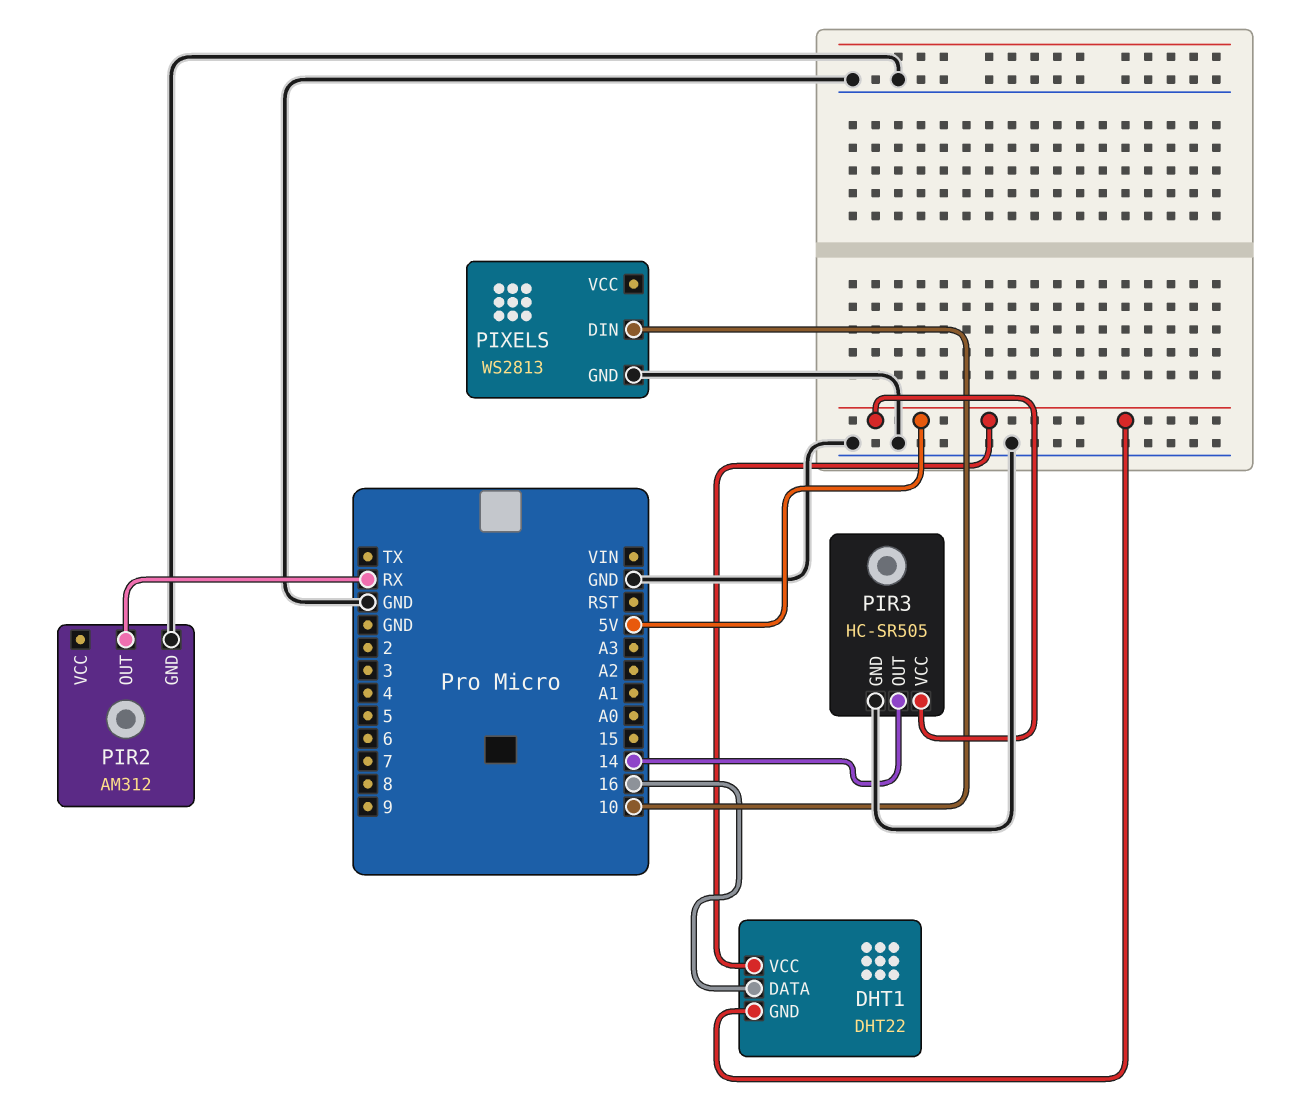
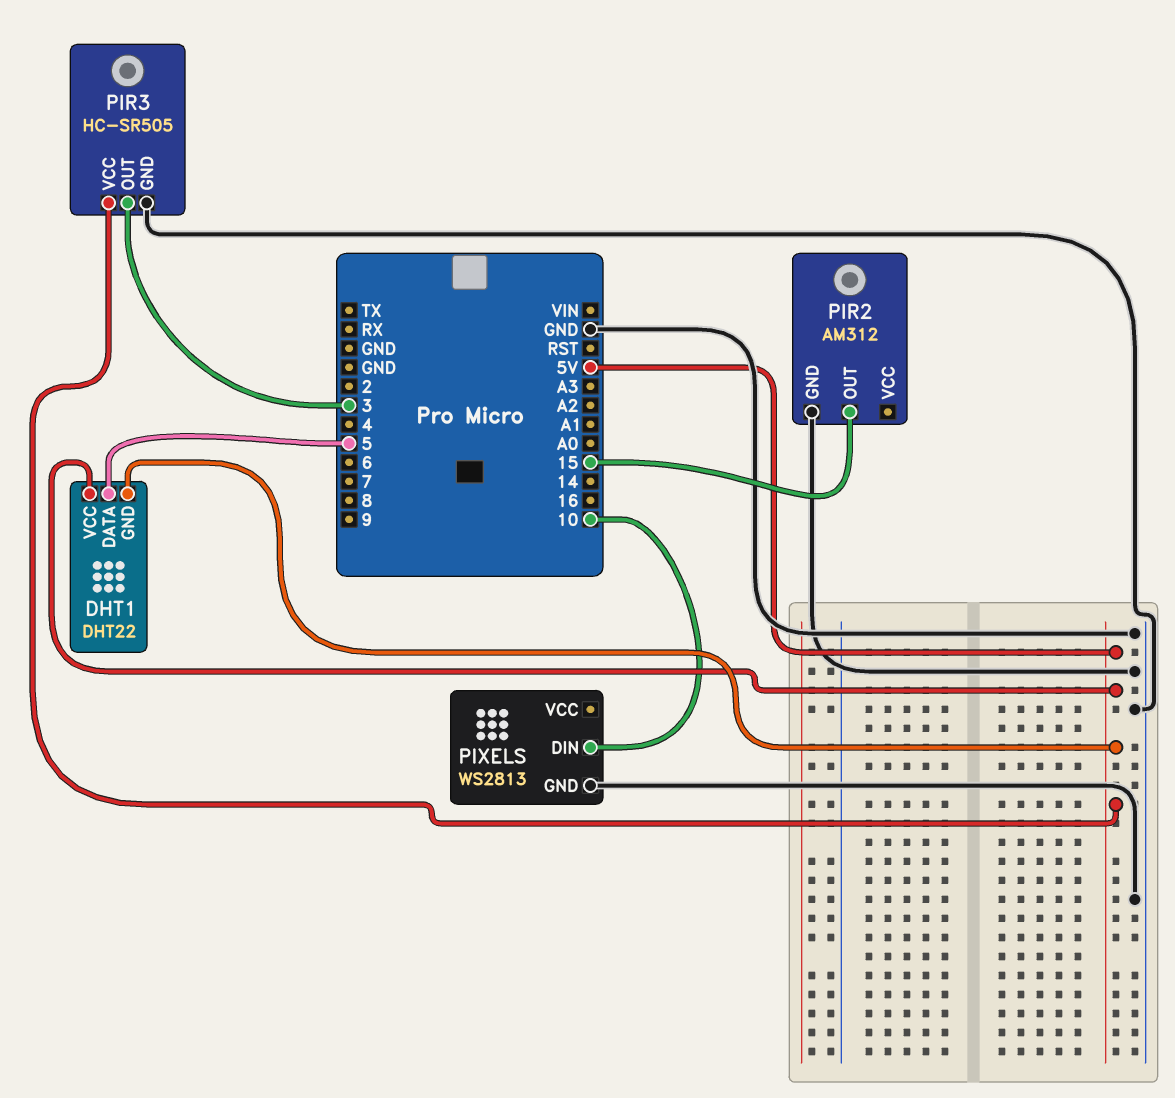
DHT1 pin DATA: 16 -> 5
PIR2 pin OUT: RX -> 15
PIR3 pin OUT: 14 -> 3

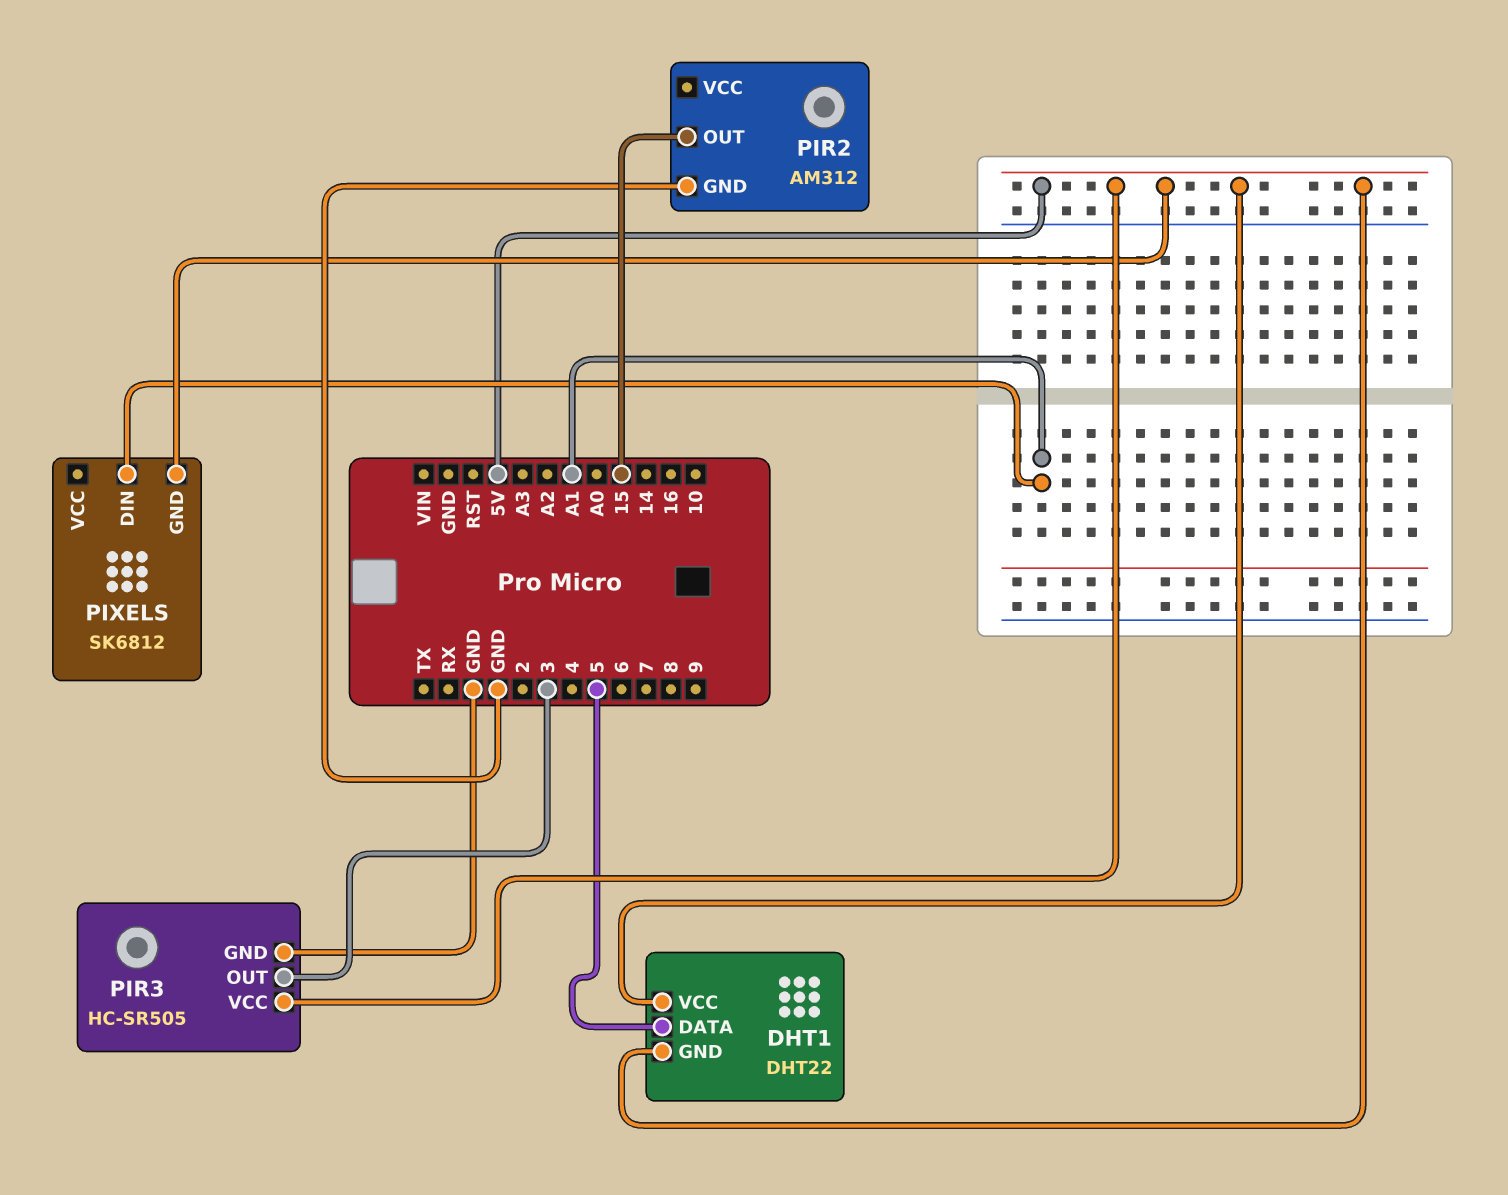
PIXELS: WS2813 -> SK6812
PIXELS pin DIN: 10 -> A1
PIXELS pin GND: GND -> 5V

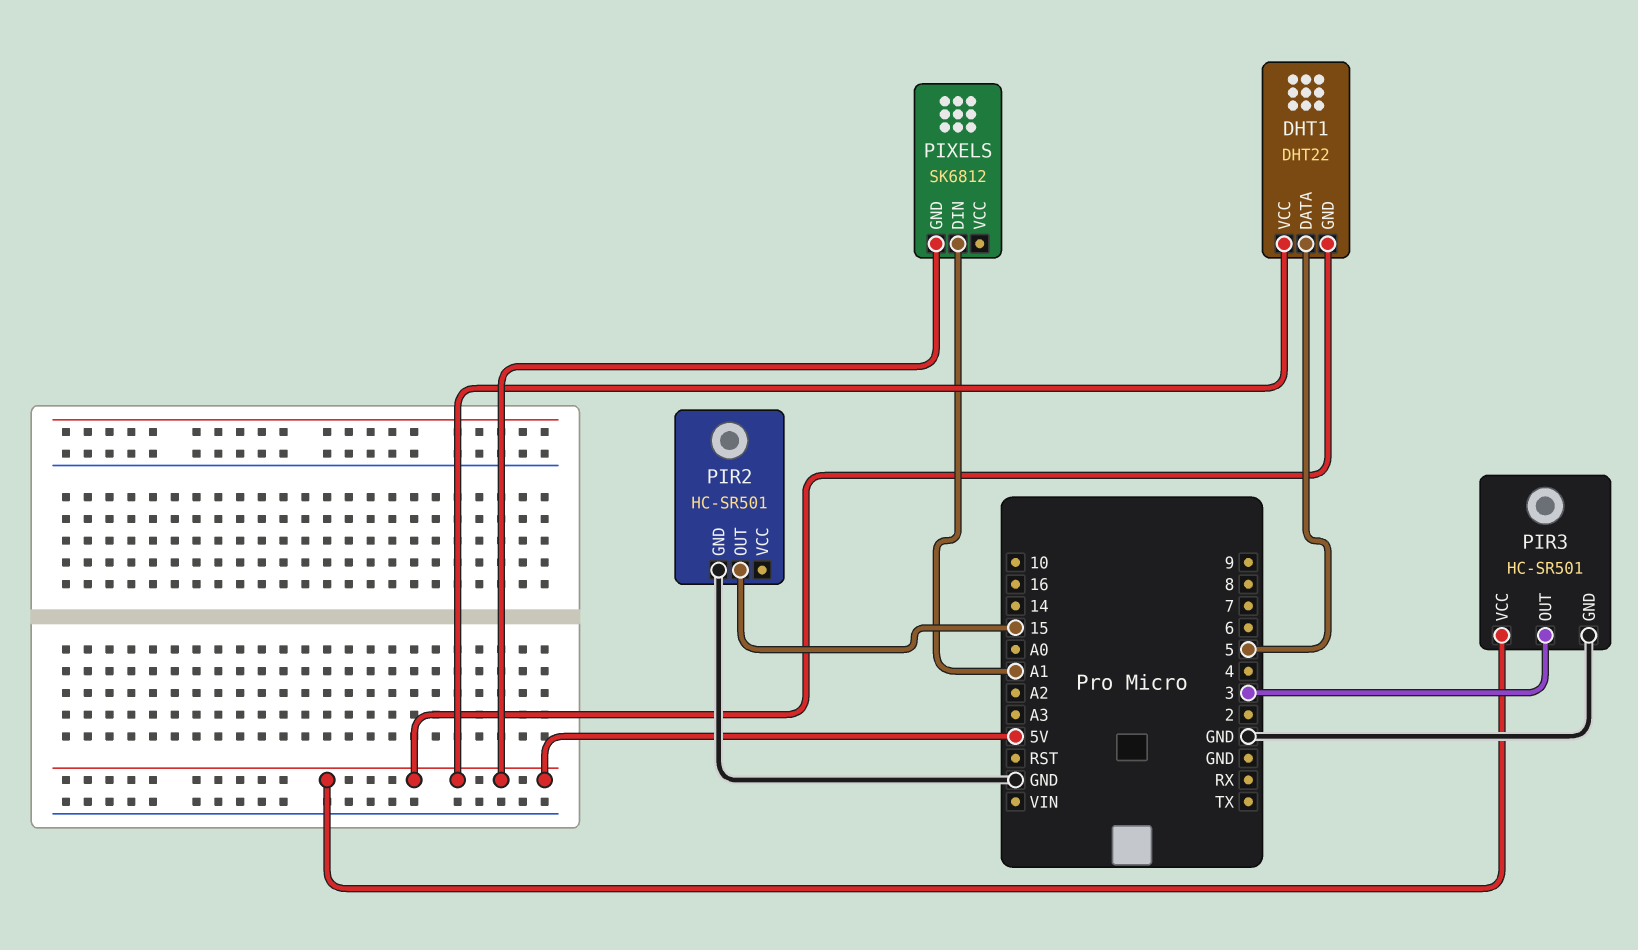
PIR2: AM312 -> HC-SR501
PIR3: HC-SR505 -> HC-SR501

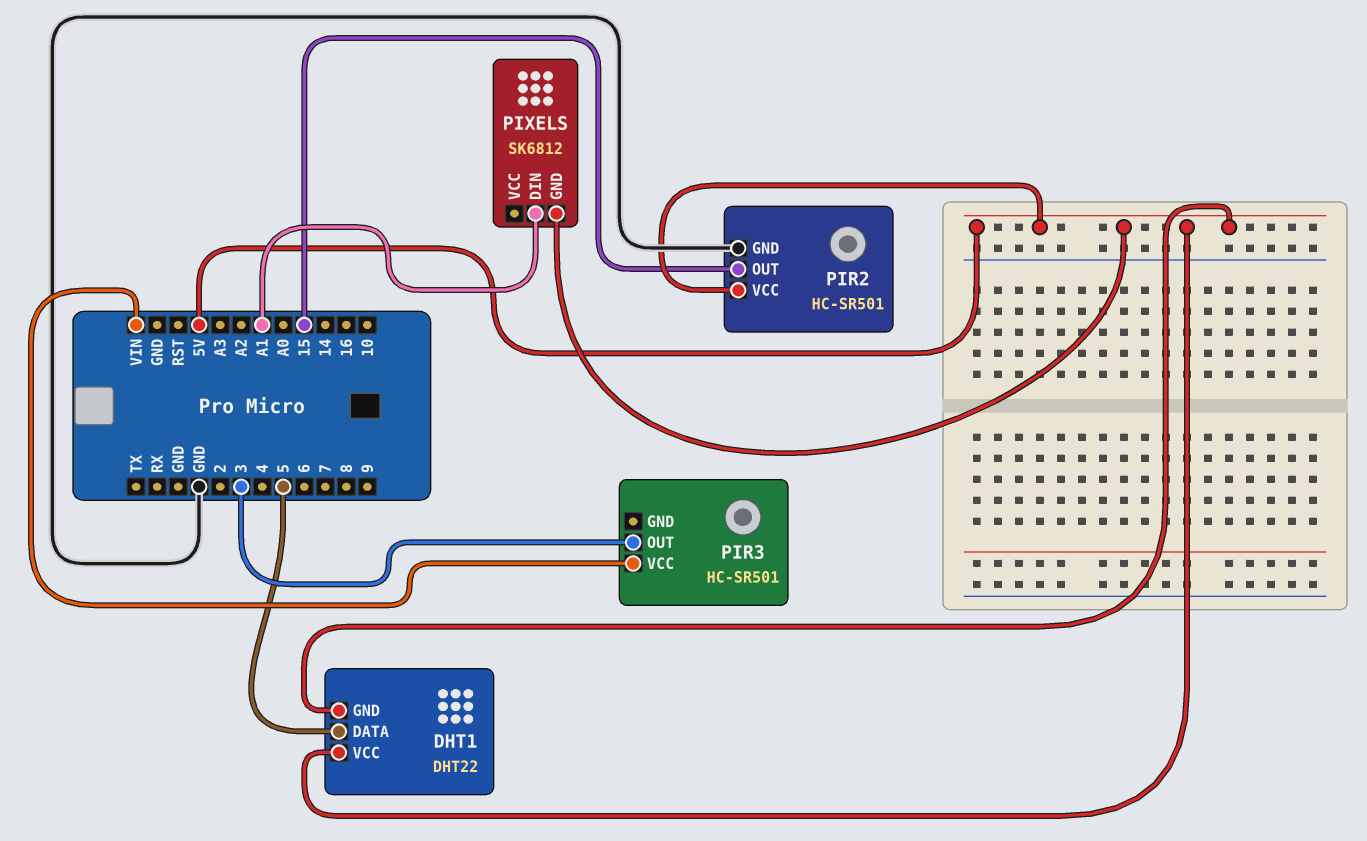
PIR2 pin VCC: none -> 5V
PIR3 pin GND: GND -> none
PIR3 pin VCC: 5V -> VIN

